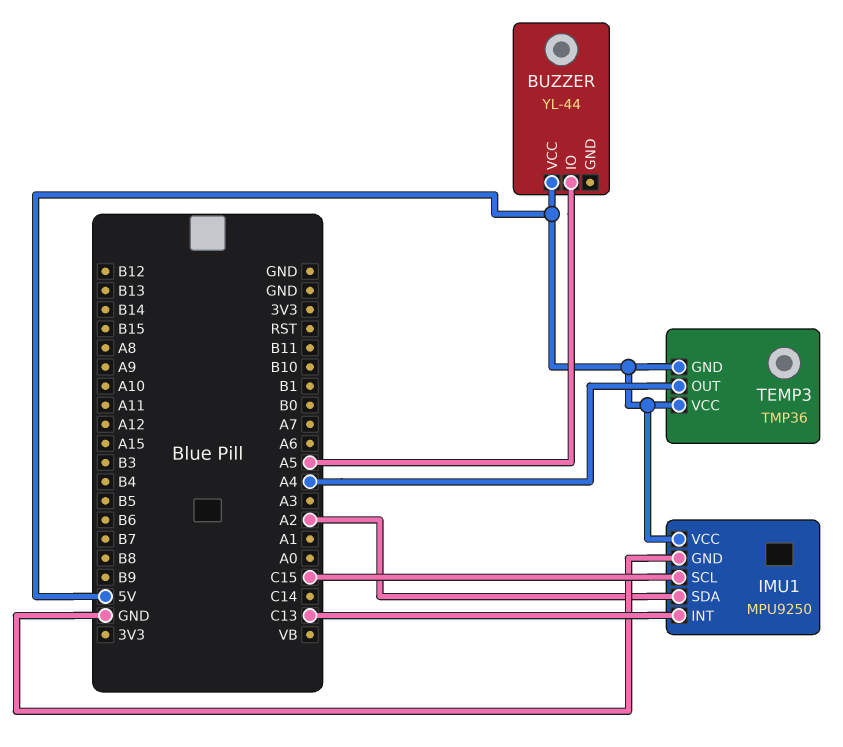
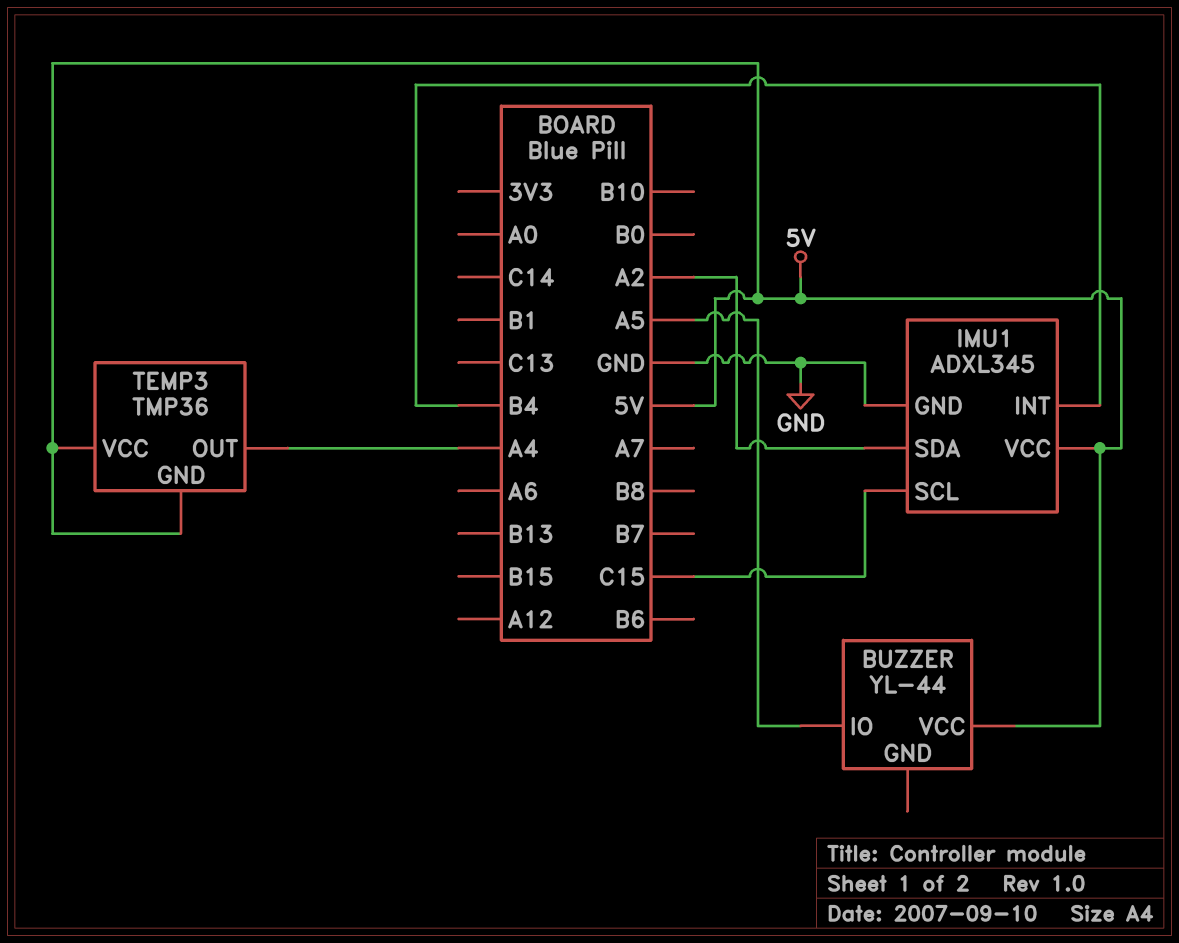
IMU1: MPU9250 -> ADXL345
IMU1 pin INT: C13 -> B4

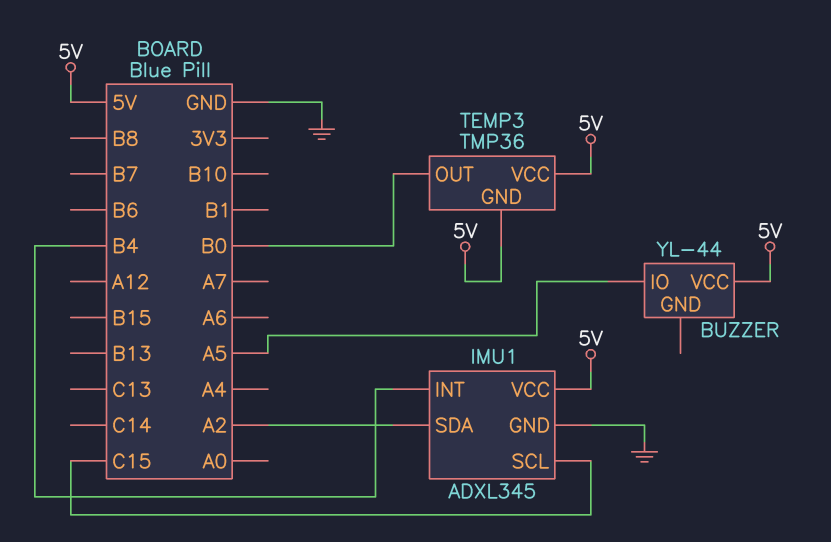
TEMP3 pin OUT: A4 -> B0

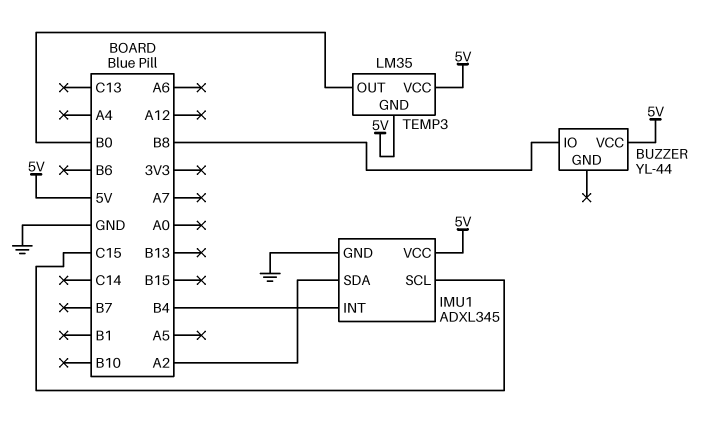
BUZZER pin IO: A5 -> B8
TEMP3: TMP36 -> LM35

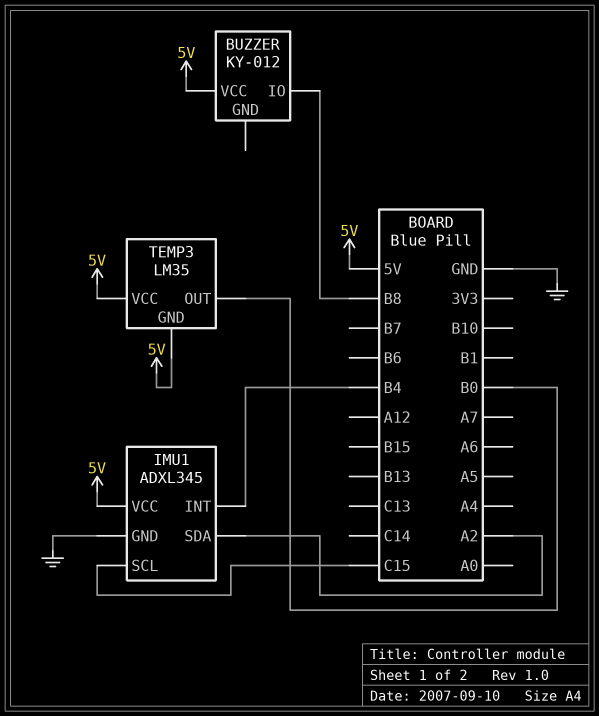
BUZZER: YL-44 -> KY-012

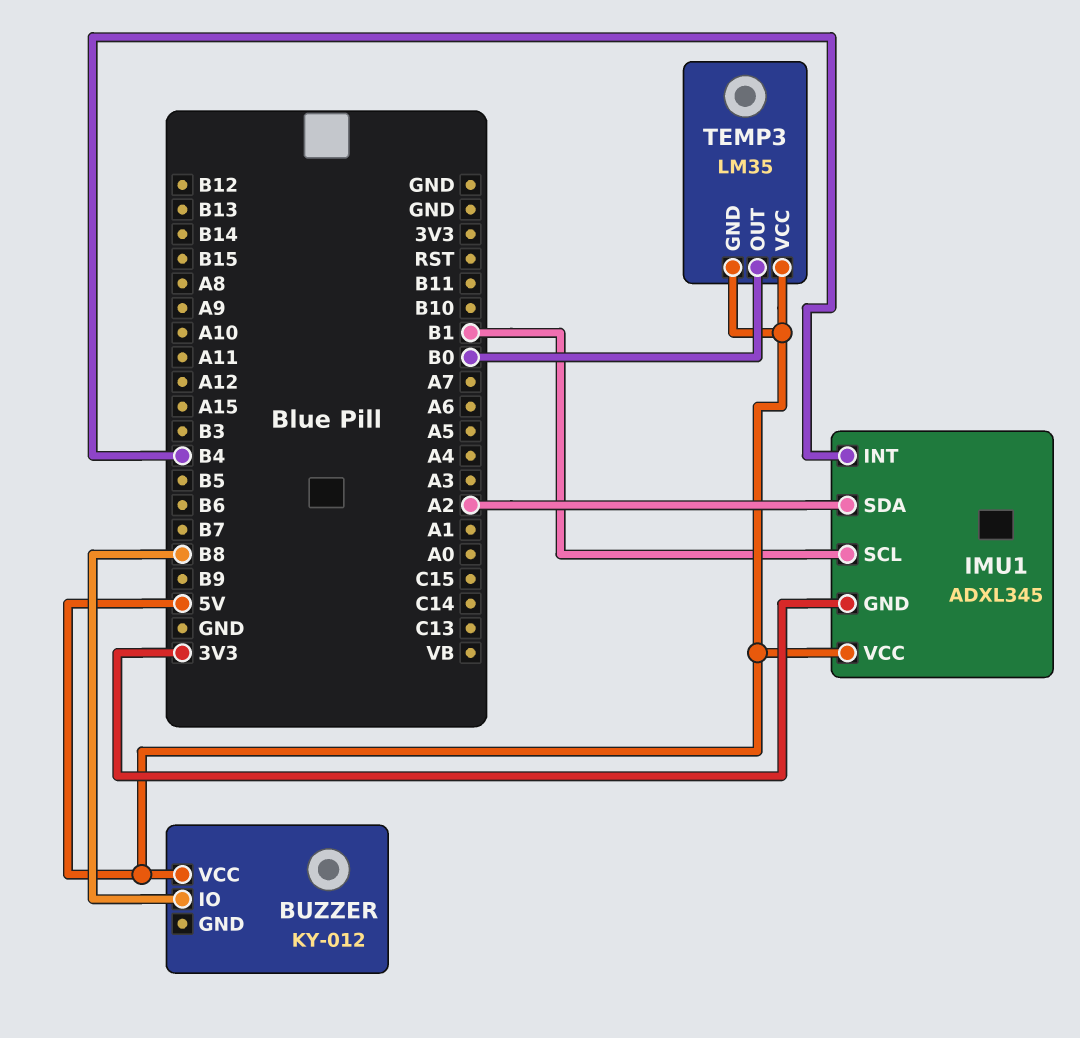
IMU1 pin GND: GND -> 3V3
IMU1 pin SCL: C15 -> B1

